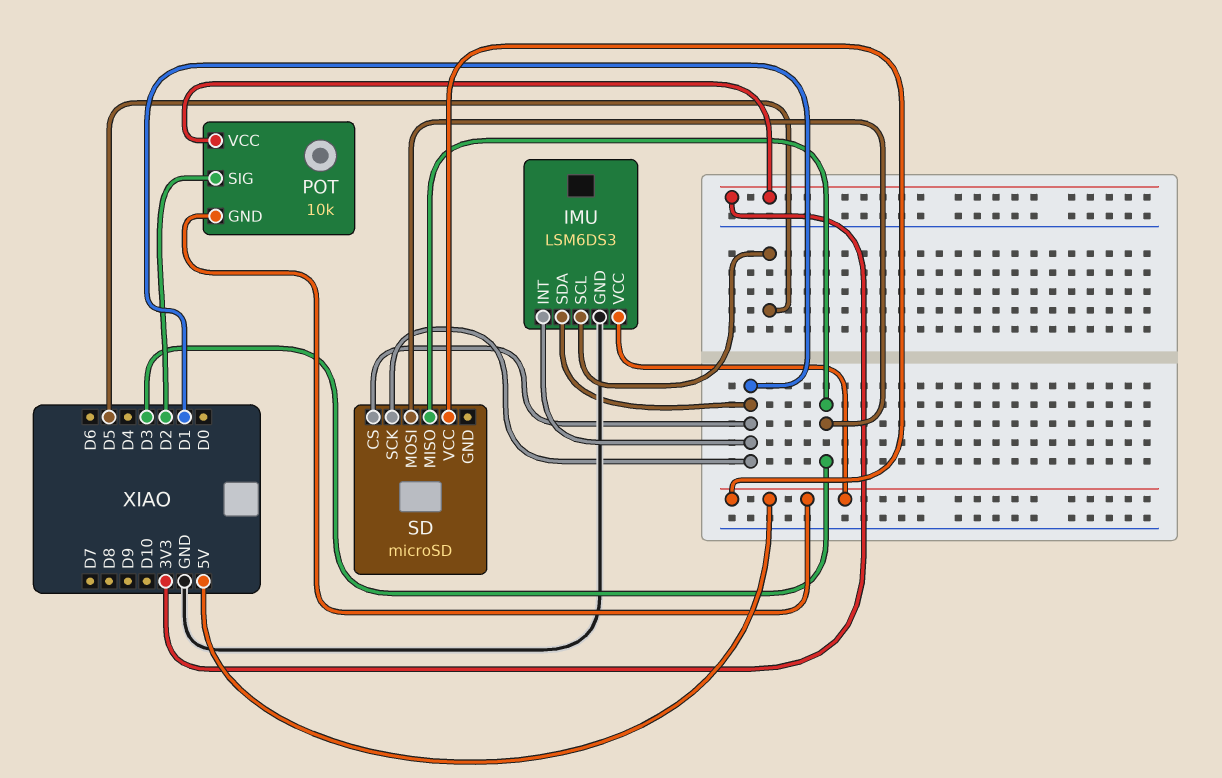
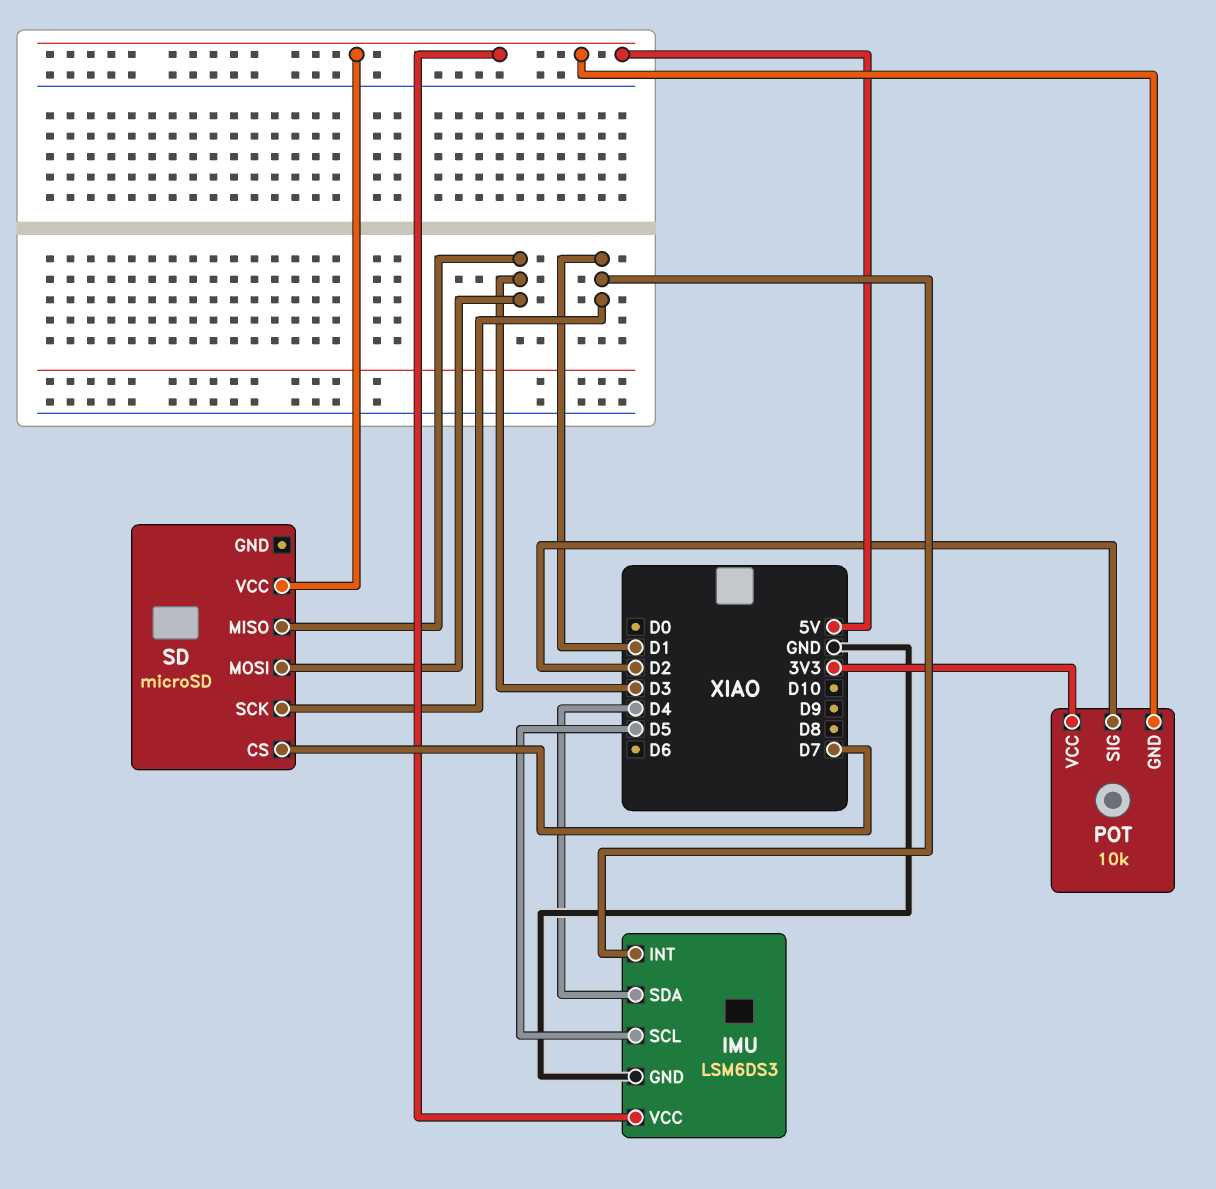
IMU pin SDA: D1 -> D4
SD pin CS: D1 -> D7

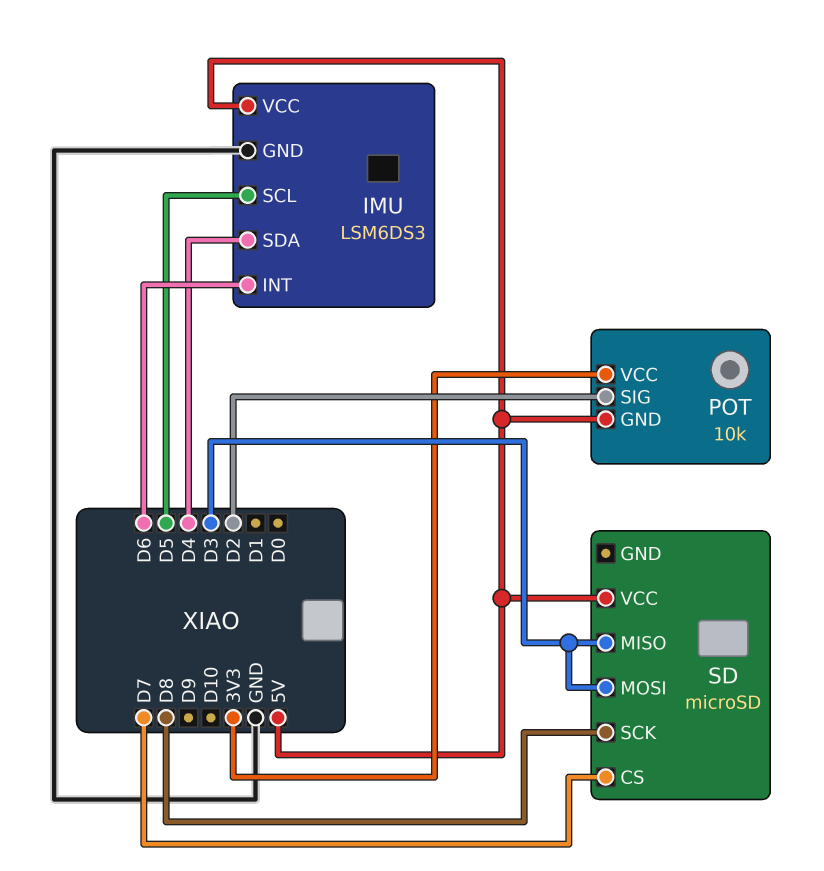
IMU pin INT: D1 -> D6
SD pin SCK: D1 -> D8

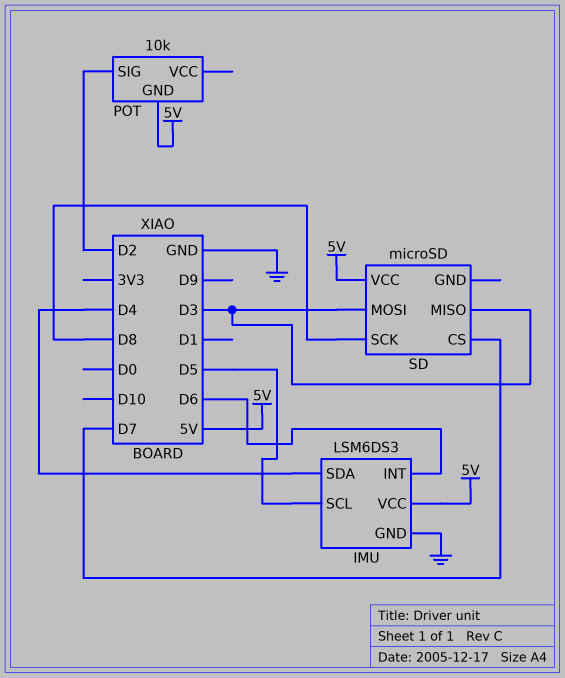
POT pin VCC: 3V3 -> none

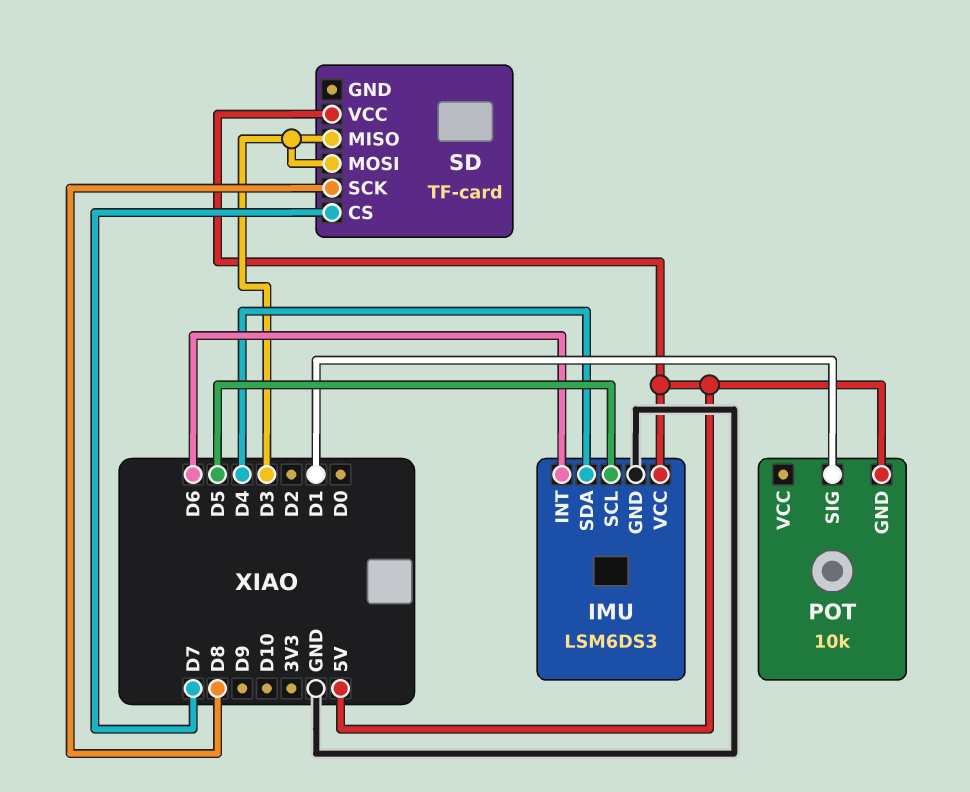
POT pin SIG: D2 -> D1
SD: microSD -> TF-card

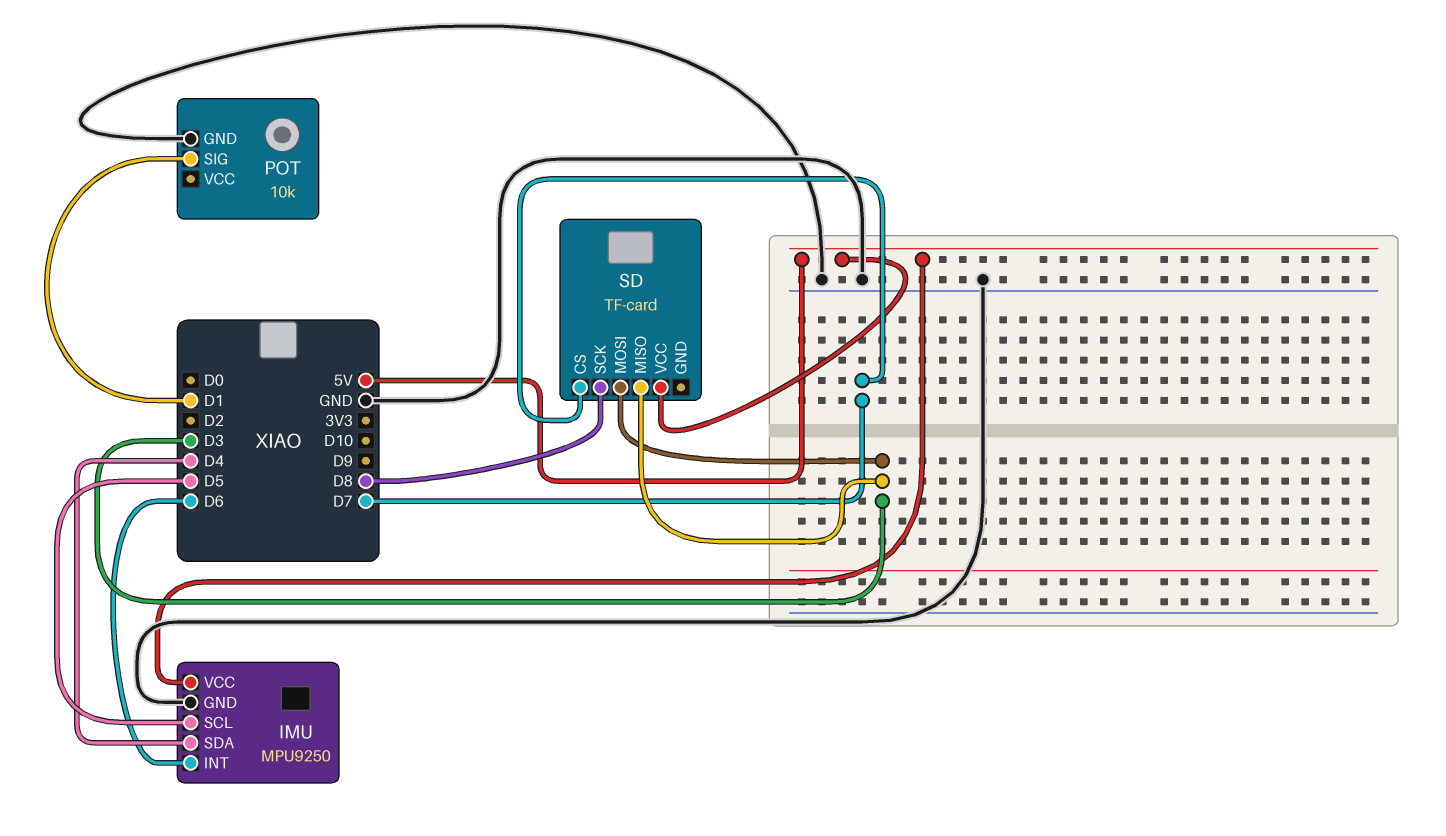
IMU: LSM6DS3 -> MPU9250
POT pin GND: 5V -> GND

